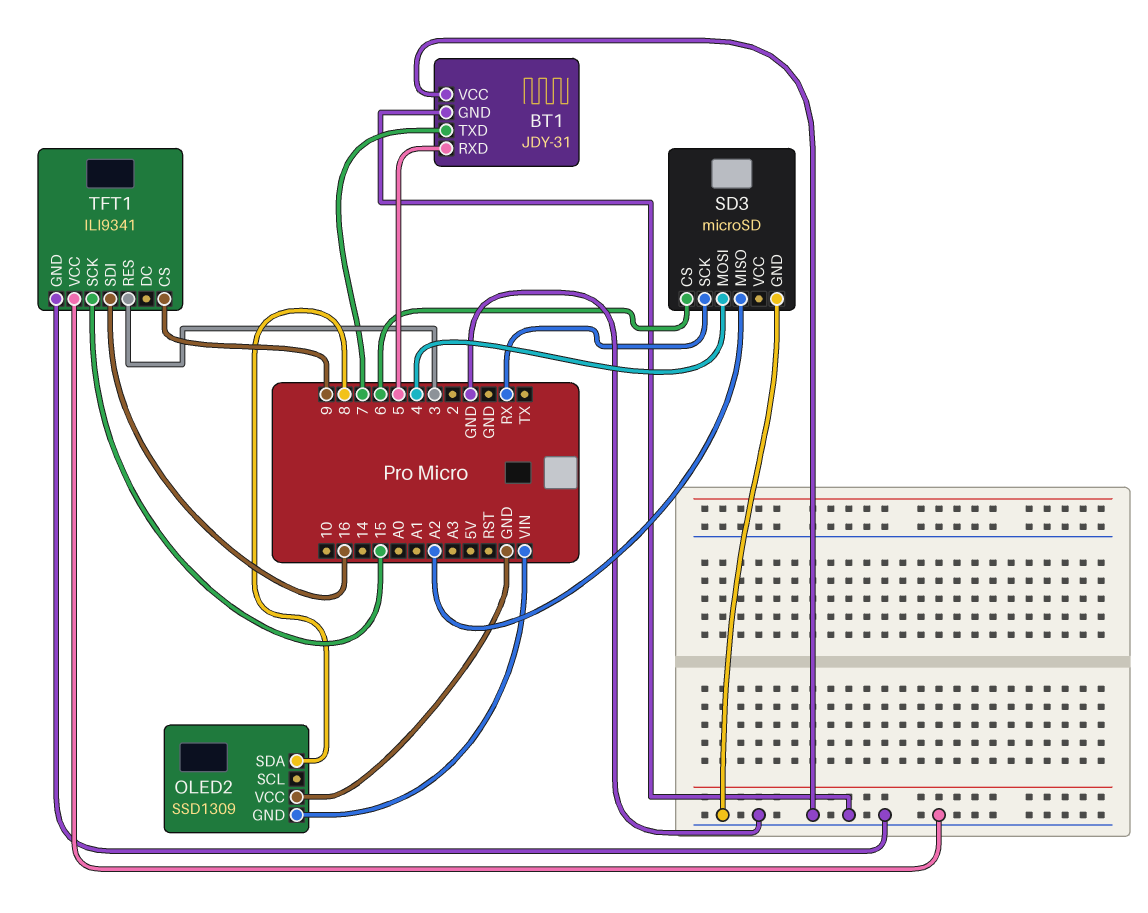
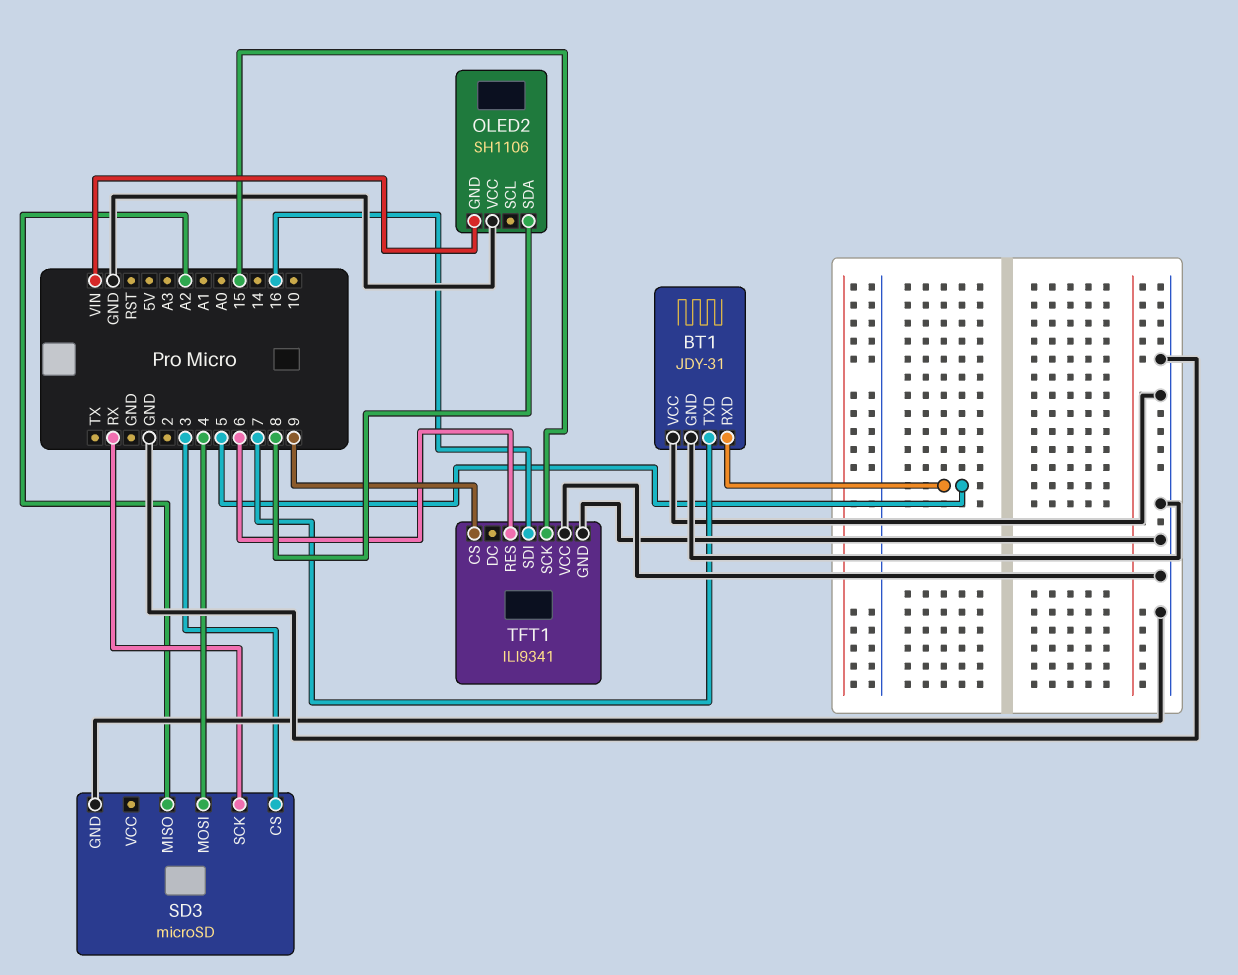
OLED2: SSD1309 -> SH1106
SD3 pin CS: 6 -> 3
TFT1 pin RES: 3 -> 6

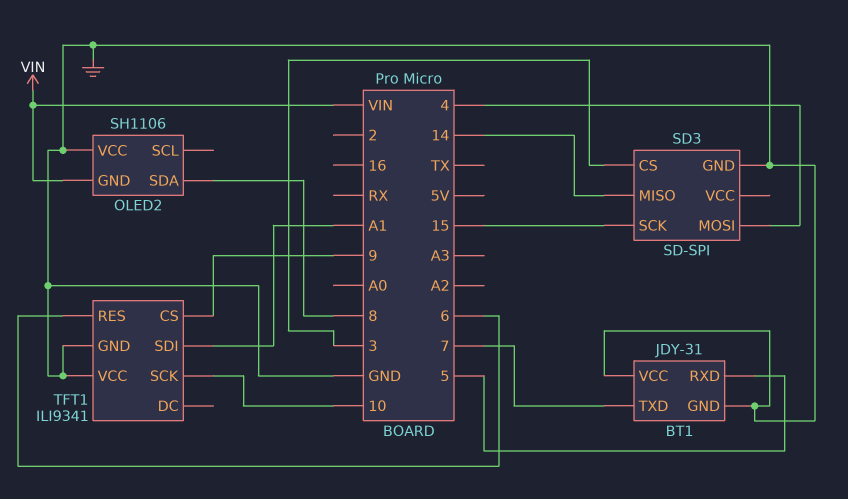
SD3: microSD -> SD-SPI
SD3 pin MISO: A2 -> 14
SD3 pin SCK: RX -> 15
TFT1 pin SCK: 15 -> 10
TFT1 pin SDI: 16 -> A1

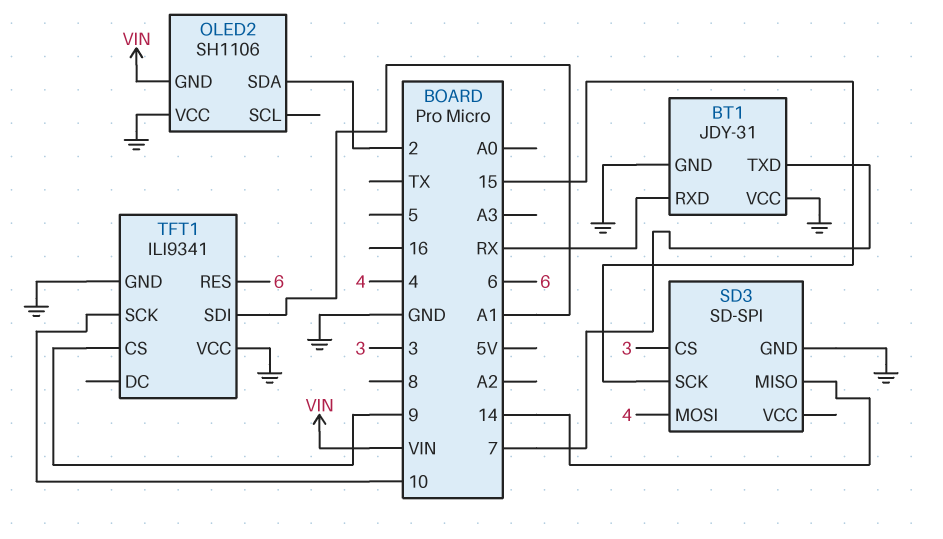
BT1 pin RXD: 5 -> RX
OLED2 pin SDA: 8 -> 2

